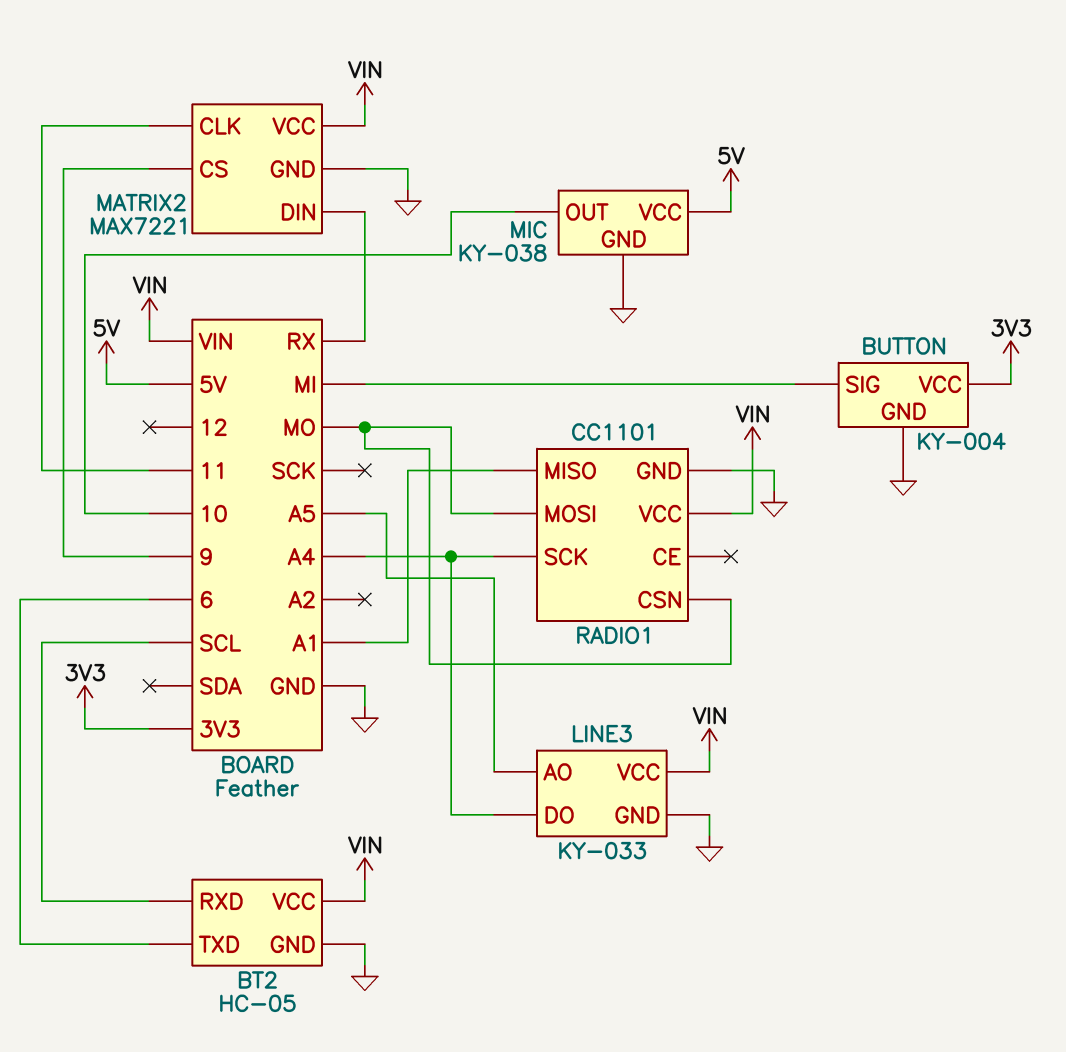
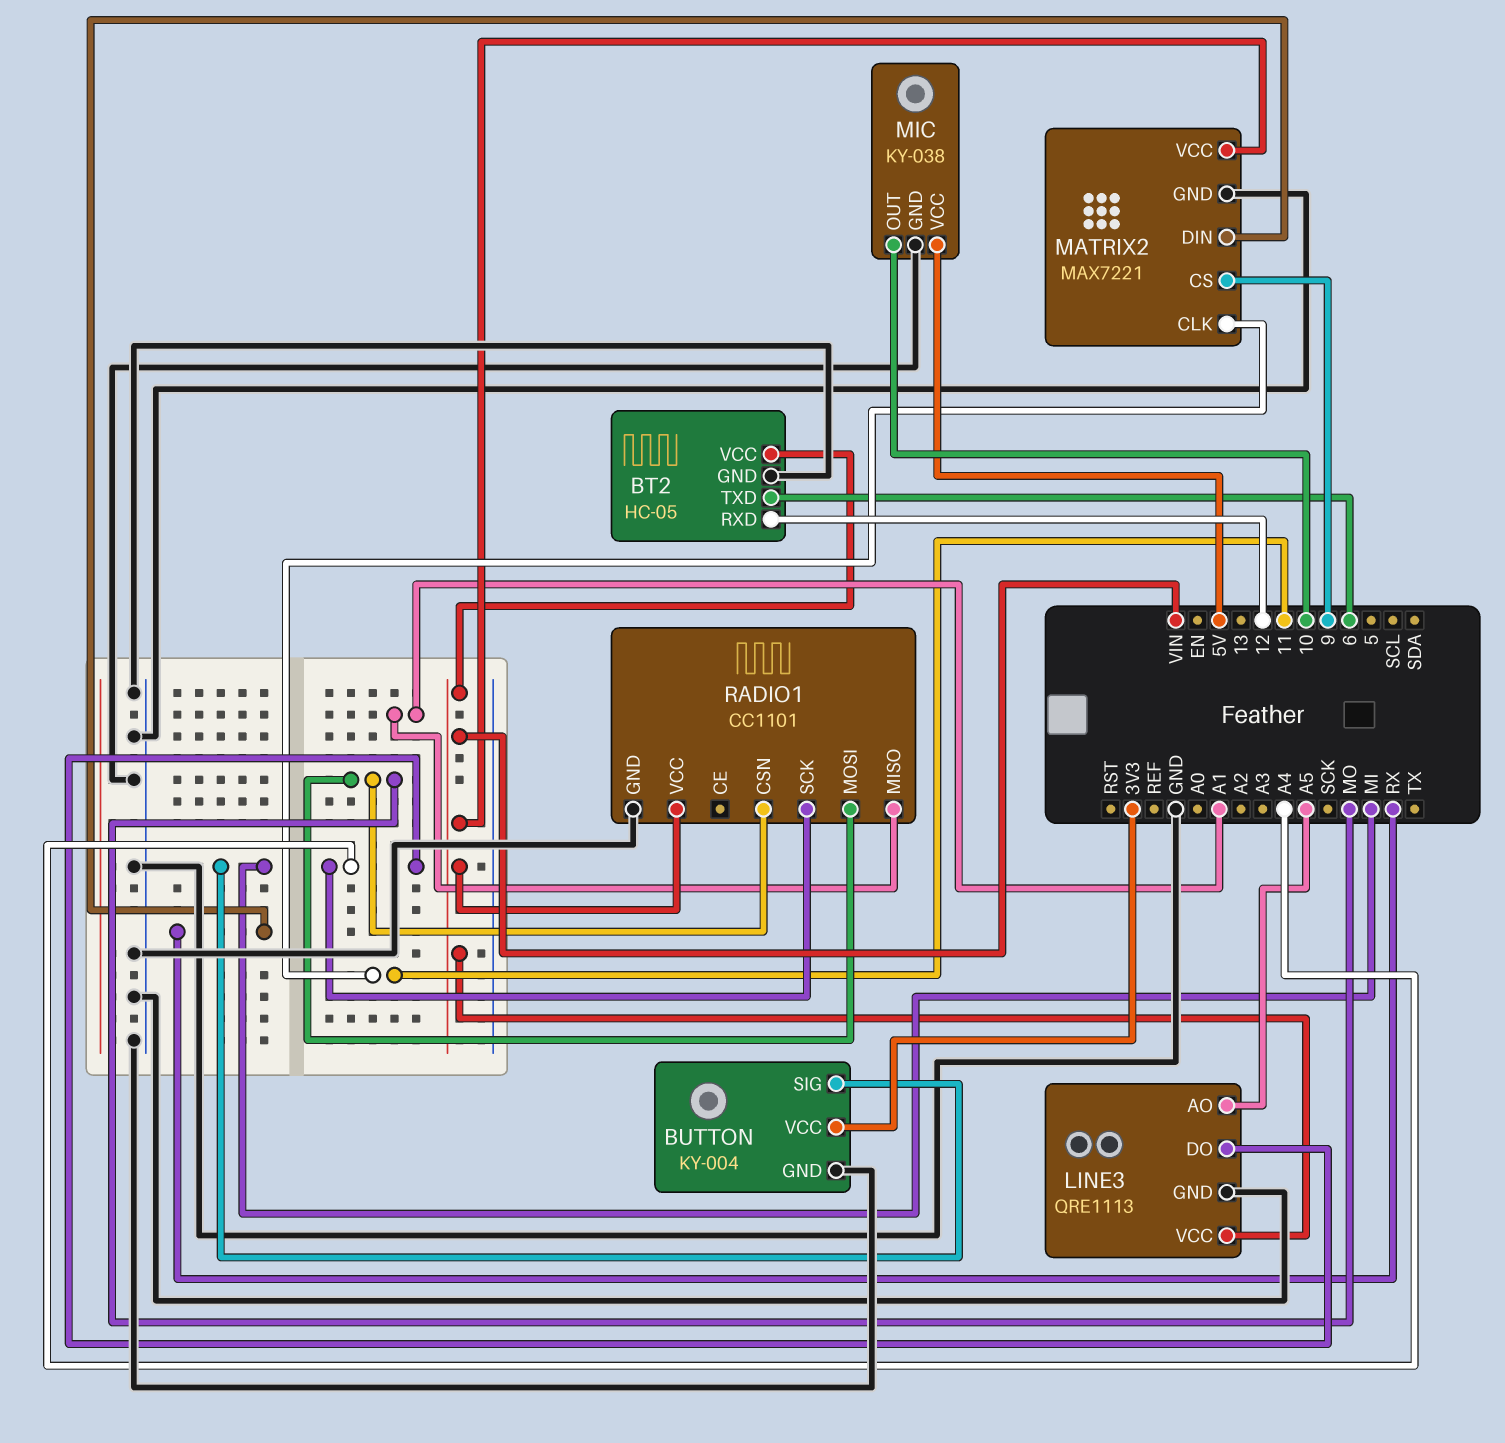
BT2 pin RXD: SCL -> 12
LINE3: KY-033 -> QRE1113

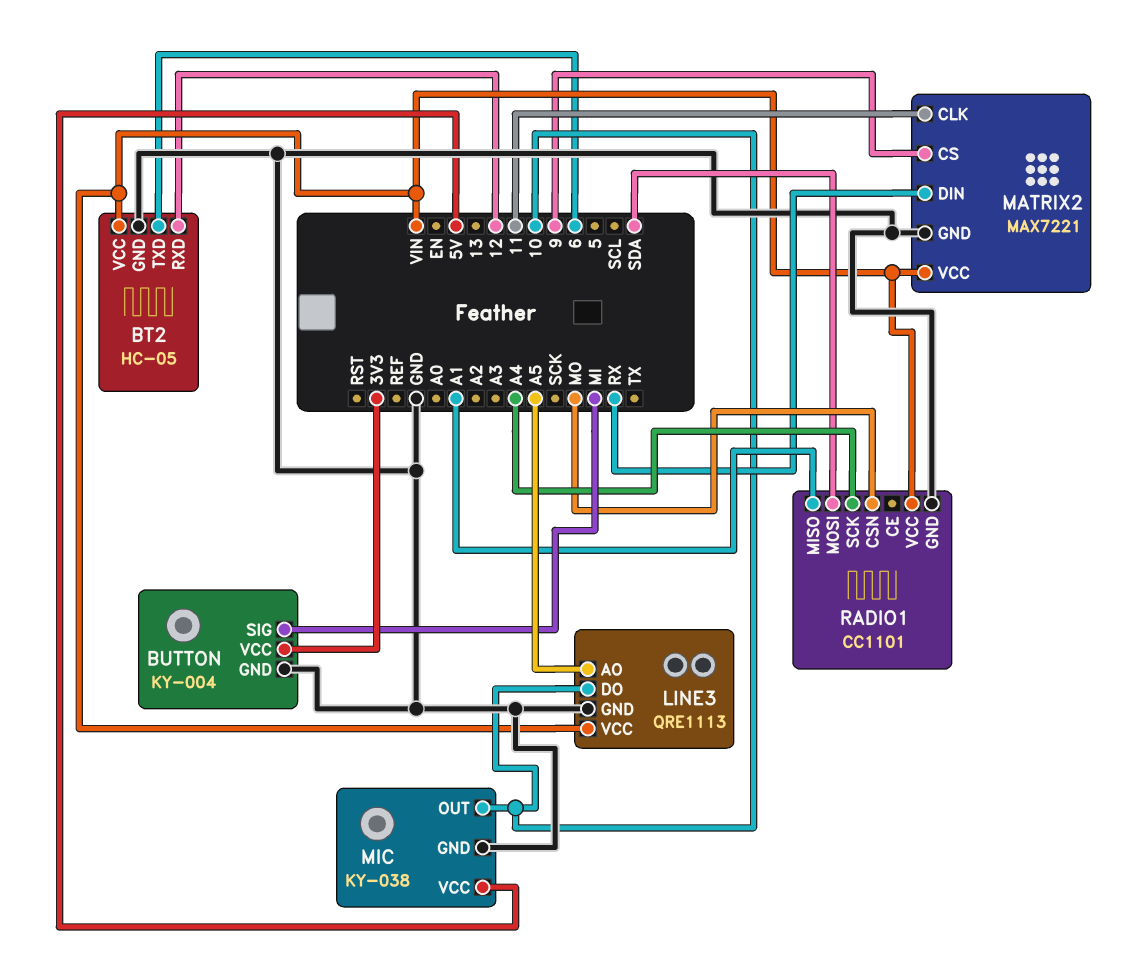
LINE3 pin DO: A4 -> 10
RADIO1 pin MOSI: MO -> SDA

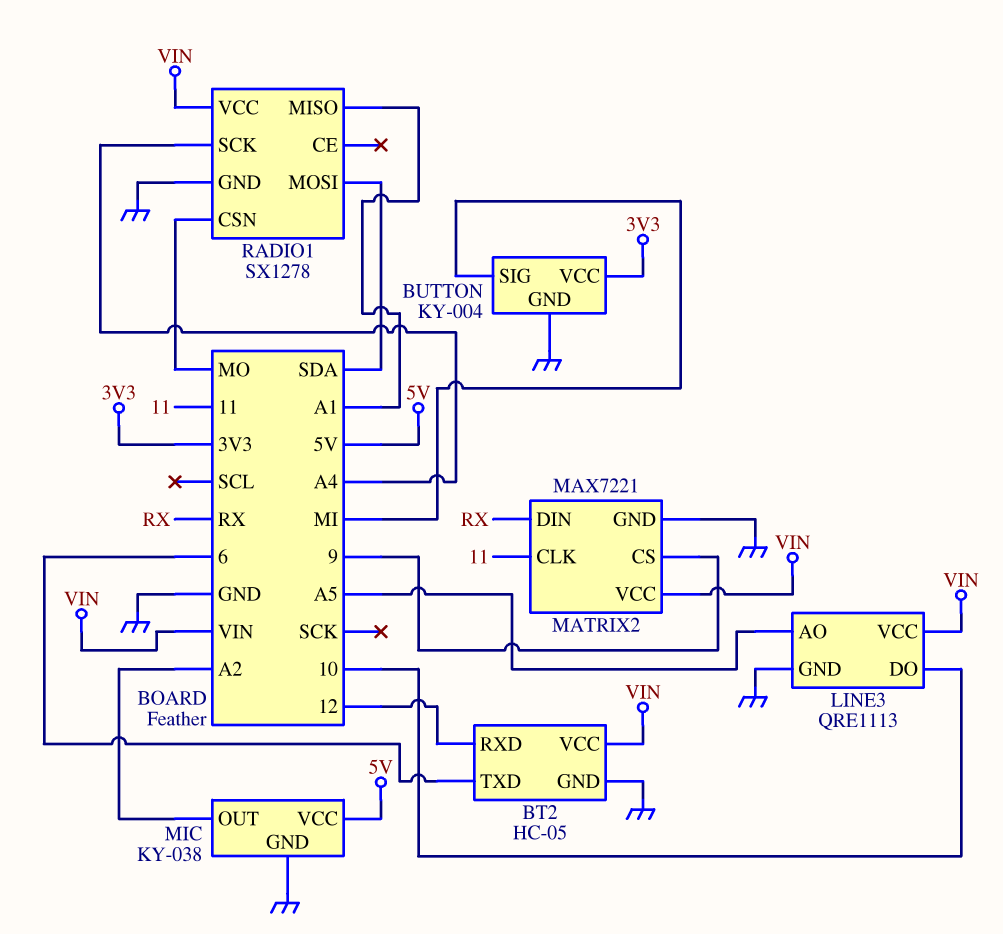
MIC pin OUT: 10 -> A2
RADIO1: CC1101 -> SX1278

